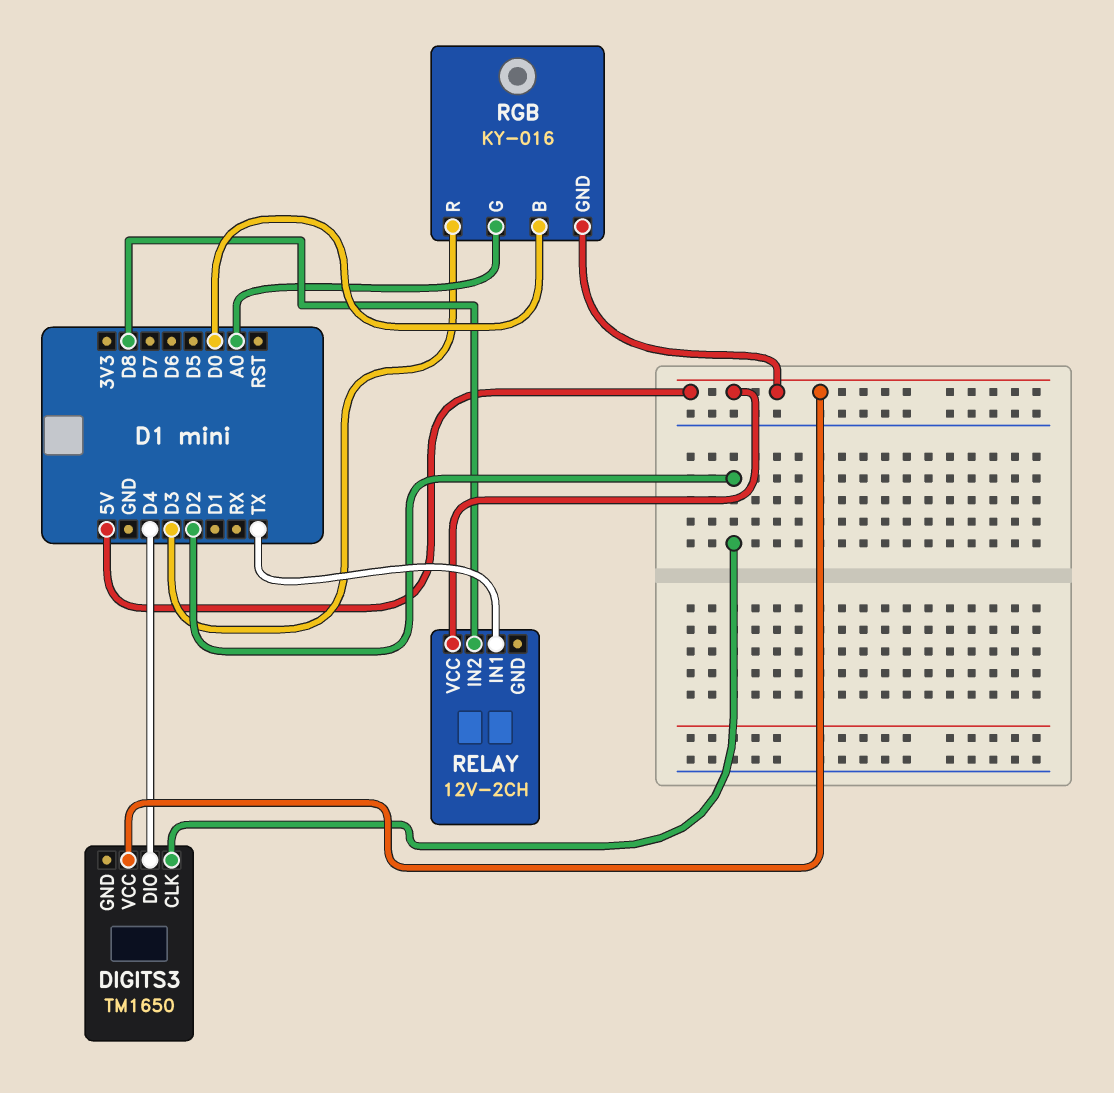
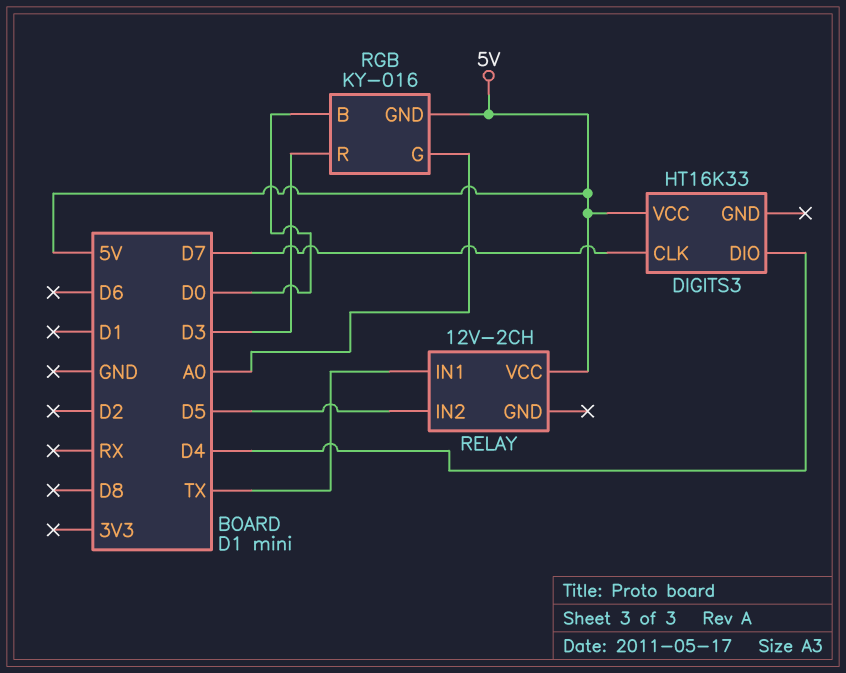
DIGITS3: TM1650 -> HT16K33
DIGITS3 pin CLK: D2 -> D7
RELAY pin IN2: D8 -> D5

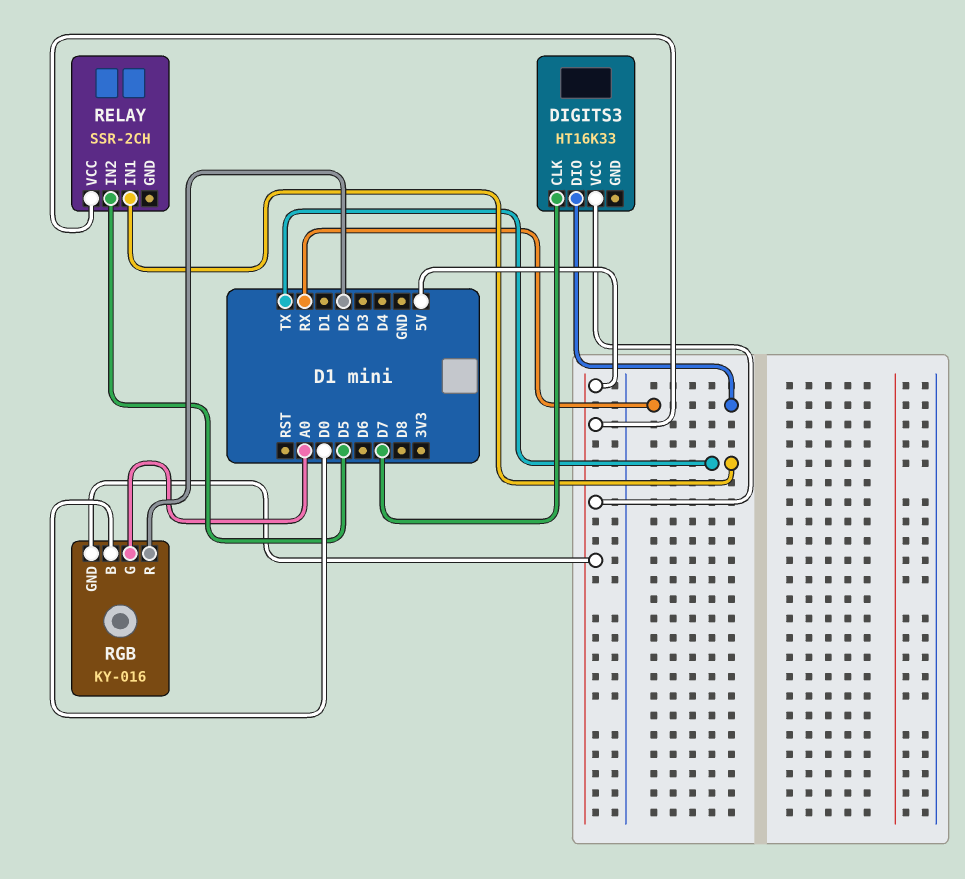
DIGITS3 pin DIO: D4 -> RX
RELAY: 12V-2CH -> SSR-2CH
RGB pin R: D3 -> D2

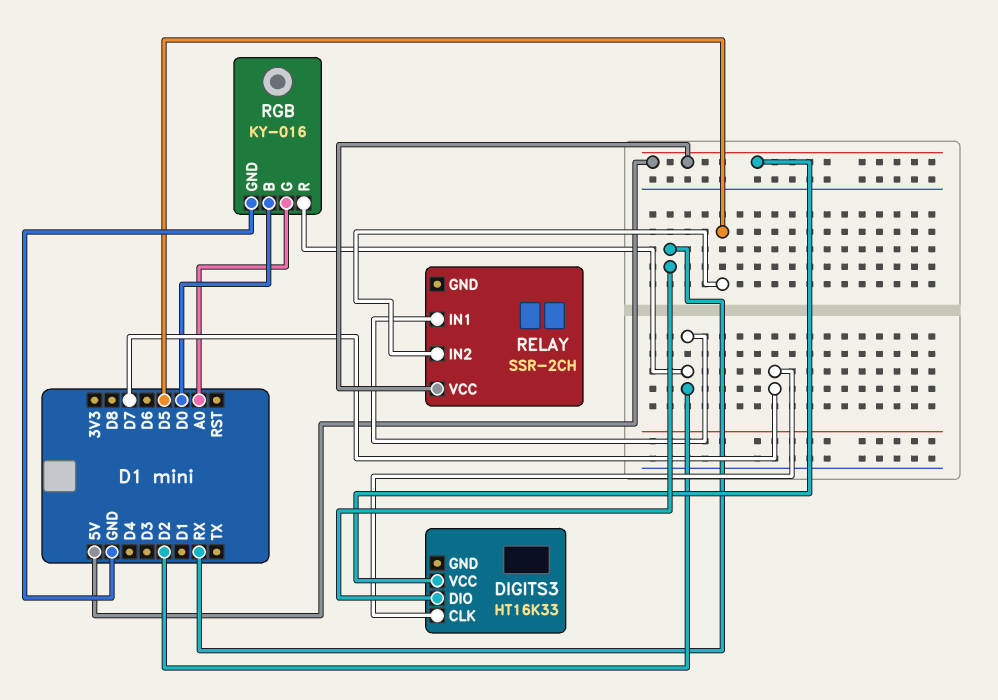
RELAY pin IN1: TX -> D2
RGB pin GND: 5V -> GND

